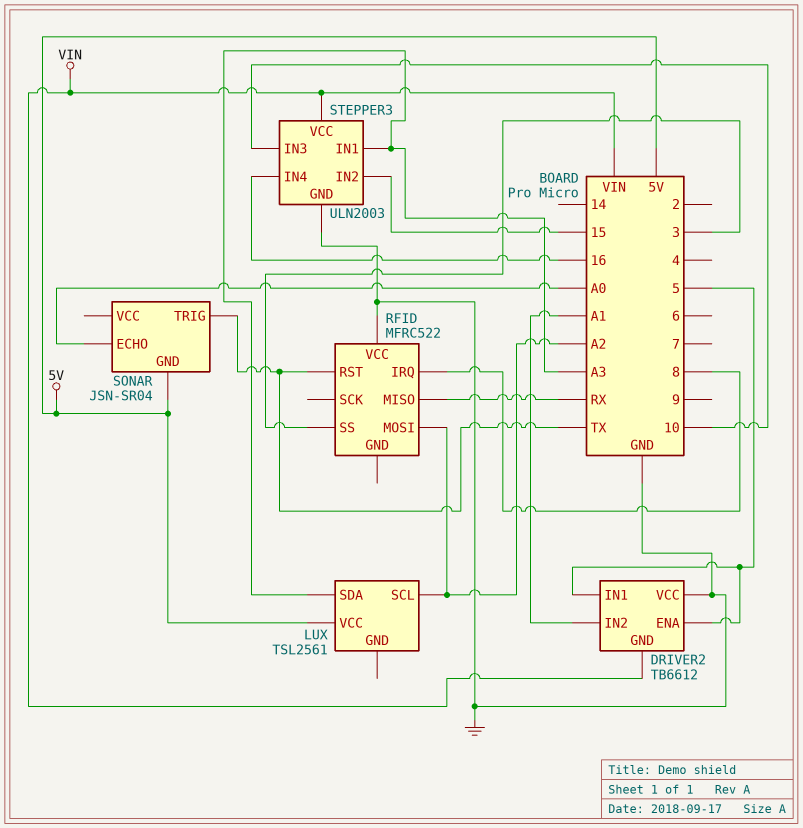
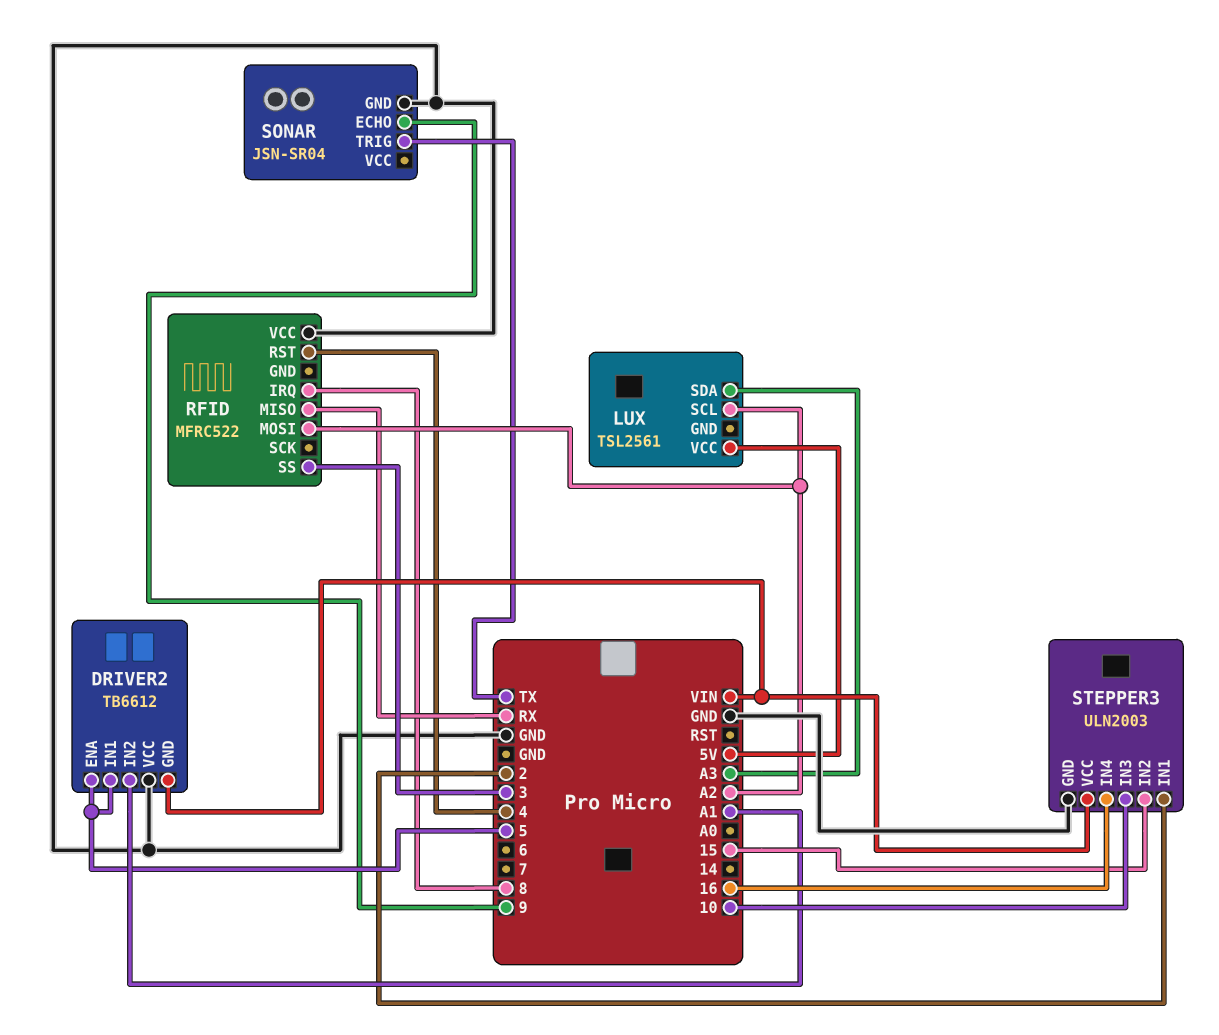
RFID pin RST: TX -> 4
SONAR pin ECHO: A0 -> 9
SONAR pin GND: 5V -> GND
STEPPER3 pin IN1: A3 -> 2

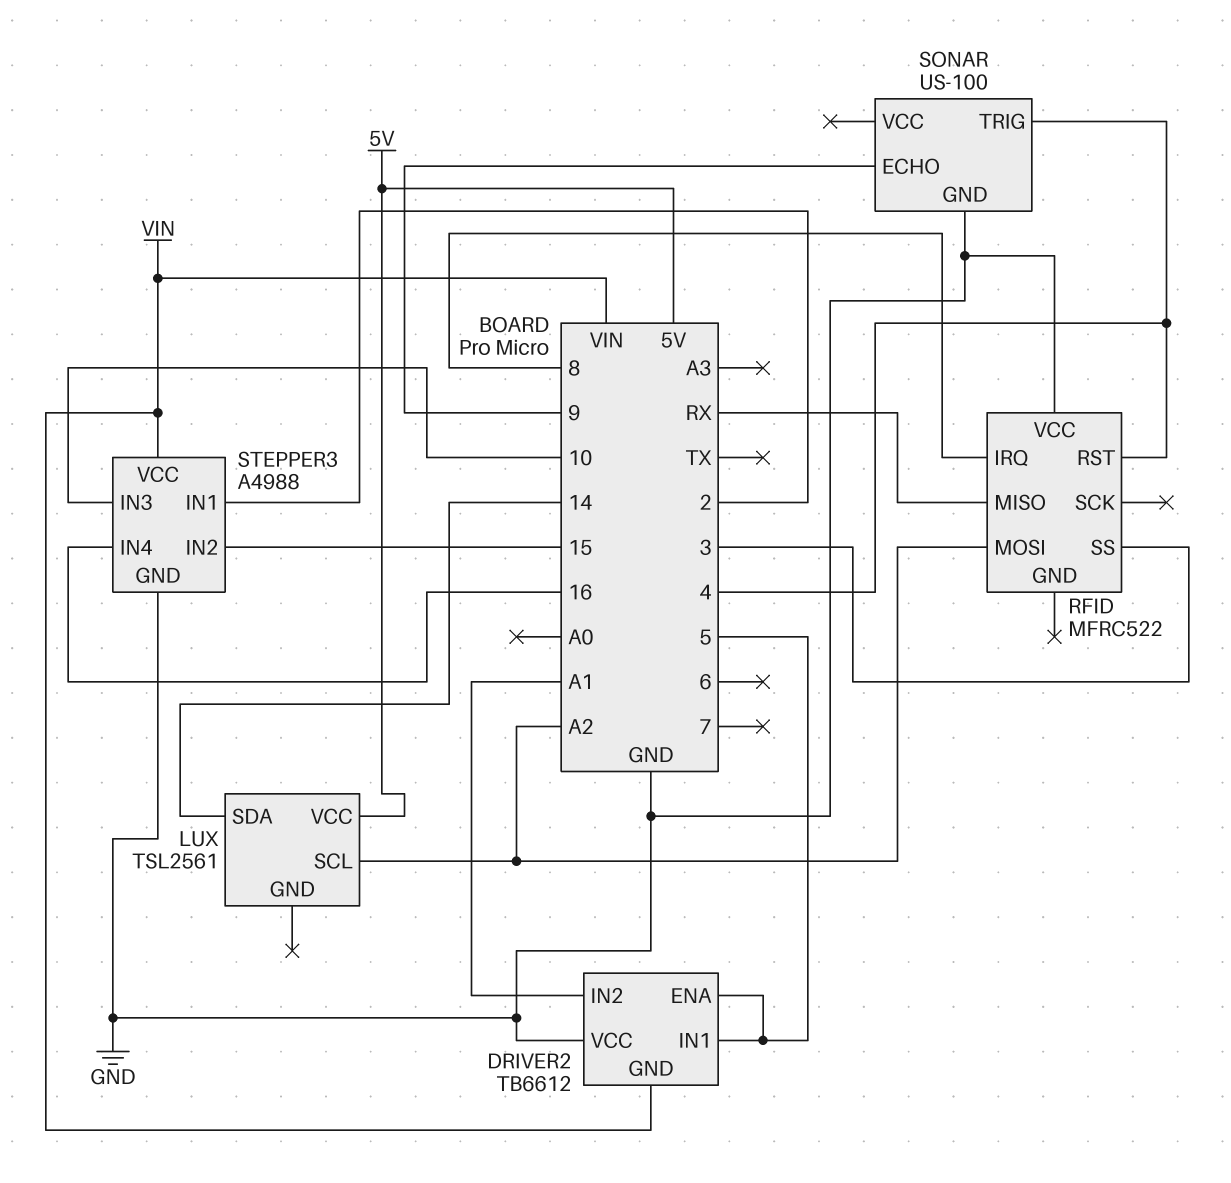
LUX pin SDA: A3 -> 14
SONAR: JSN-SR04 -> US-100
SONAR pin TRIG: TX -> 4
STEPPER3: ULN2003 -> A4988

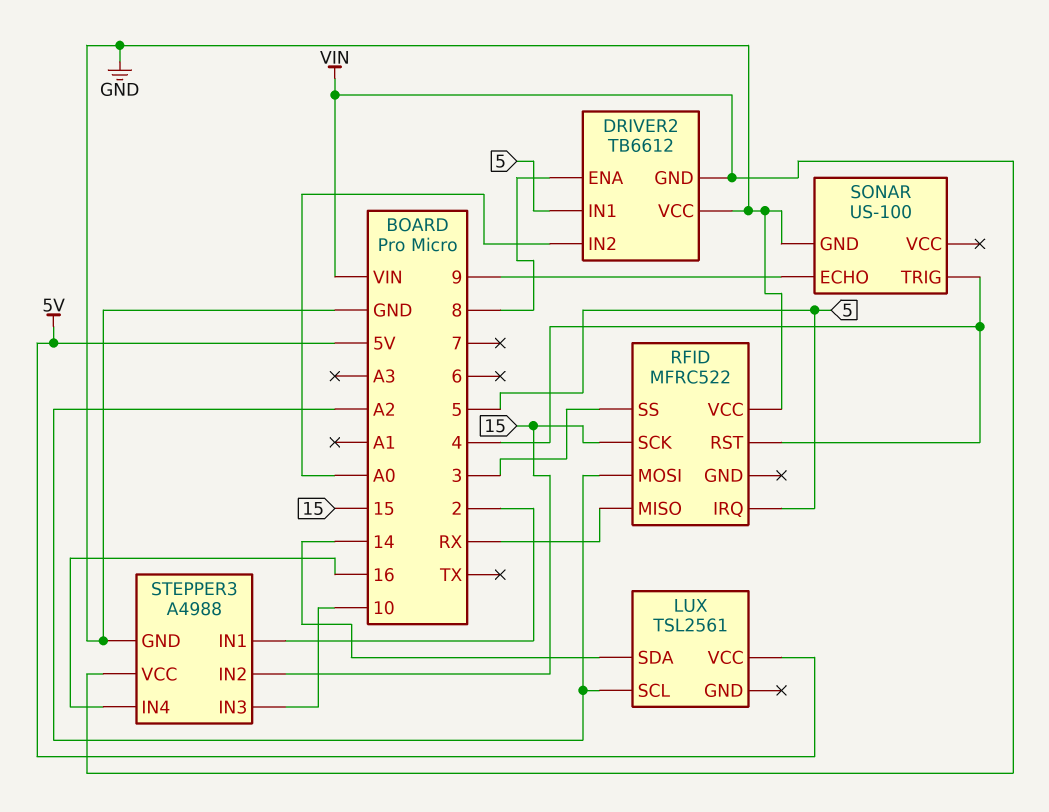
DRIVER2 pin ENA: 5 -> 8
DRIVER2 pin IN2: A1 -> A0
RFID pin IRQ: 8 -> 5
RFID pin SCK: none -> 15

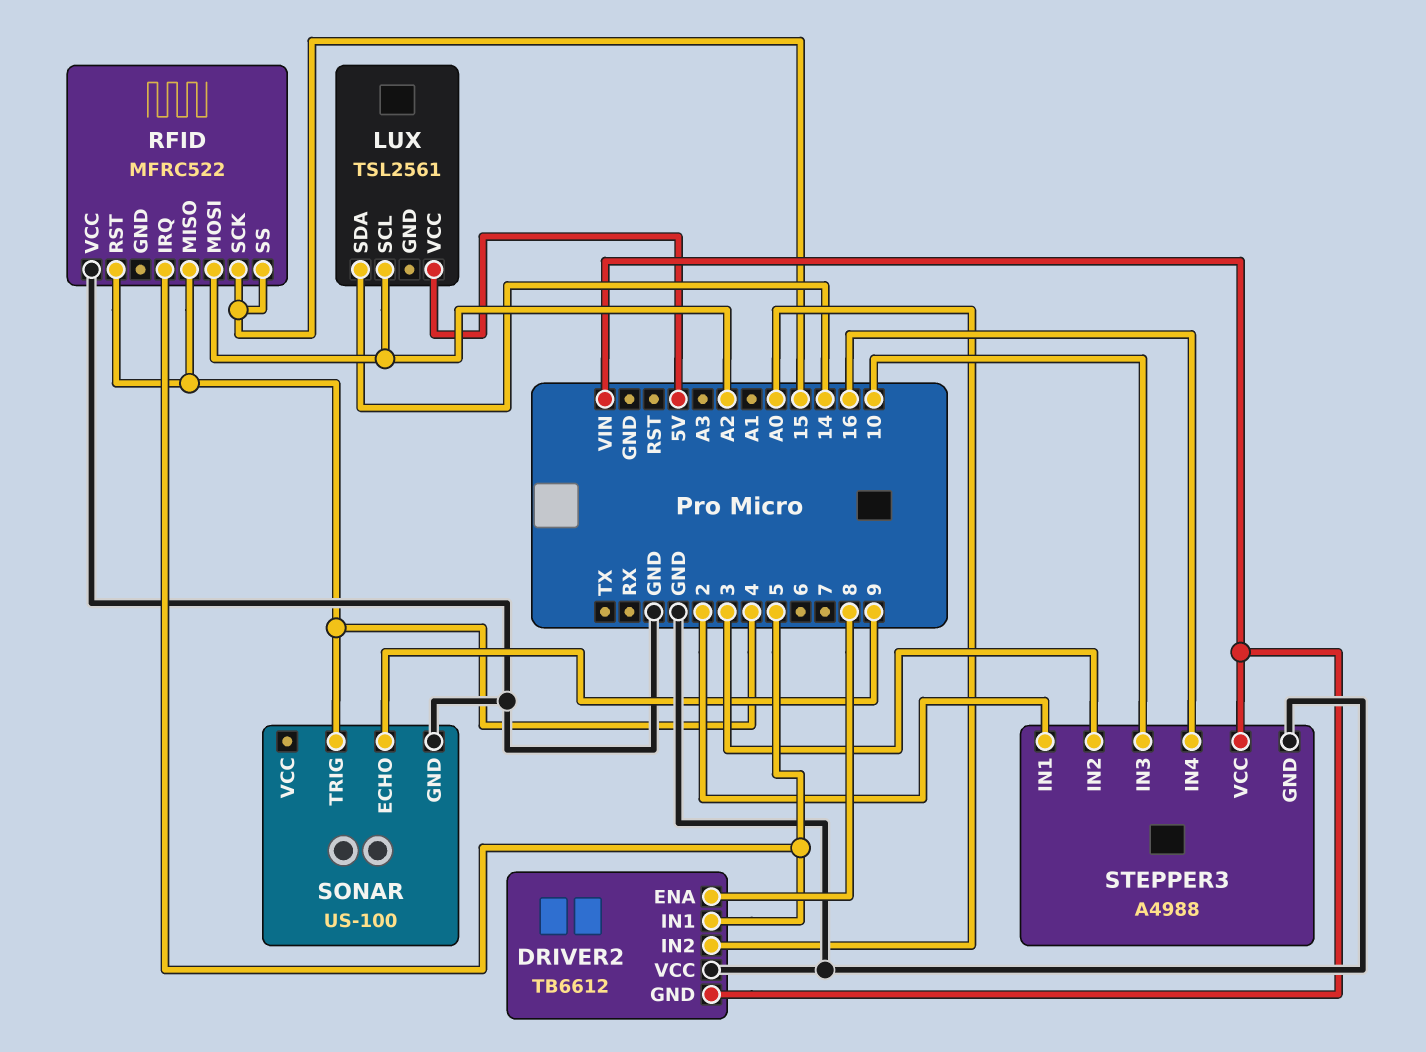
RFID pin MISO: RX -> 4
RFID pin SS: 3 -> 15
STEPPER3 pin IN2: 15 -> 3

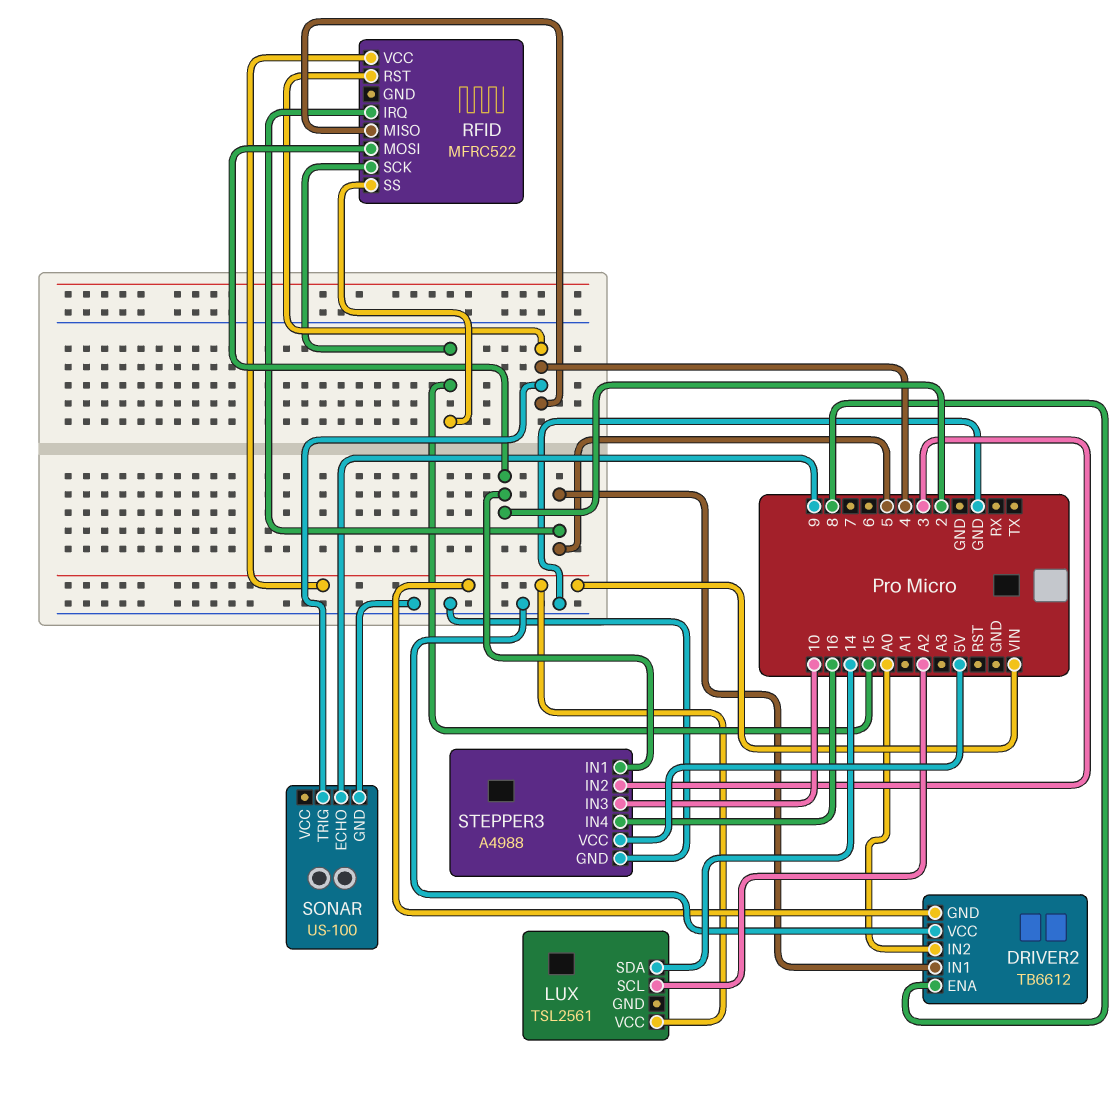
LUX pin VCC: 5V -> VIN
RFID pin MOSI: A2 -> 2
RFID pin VCC: GND -> VIN
STEPPER3 pin VCC: VIN -> 5V

